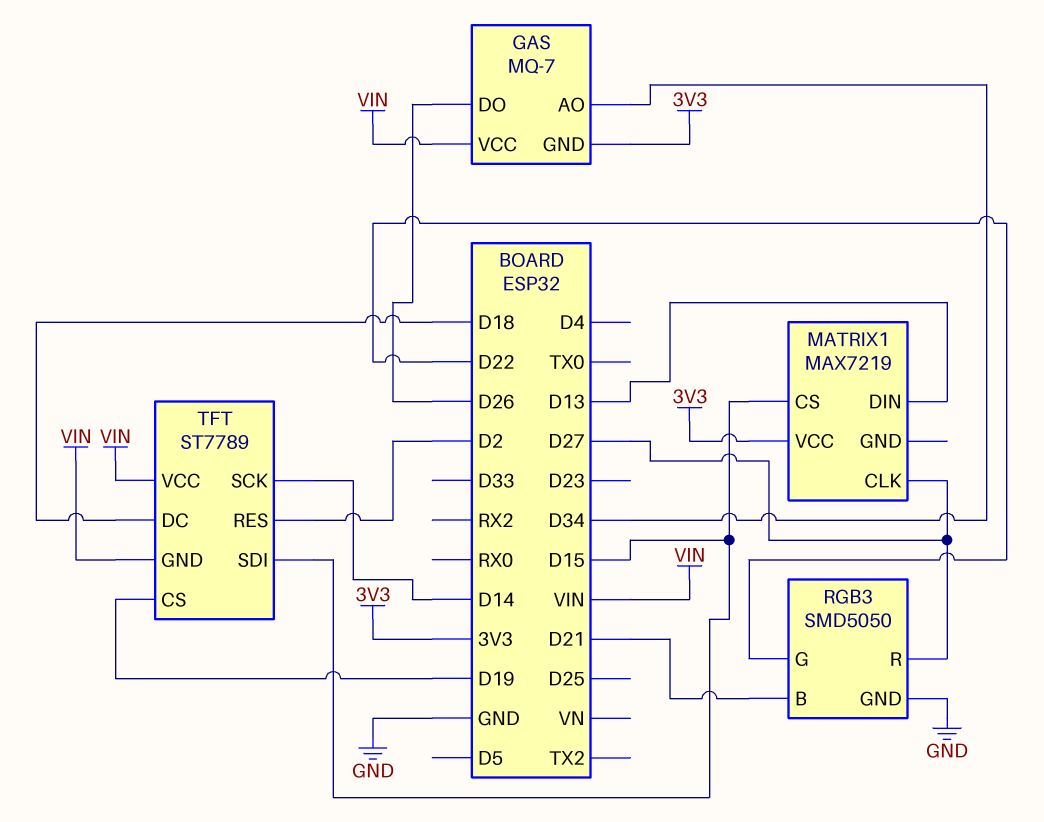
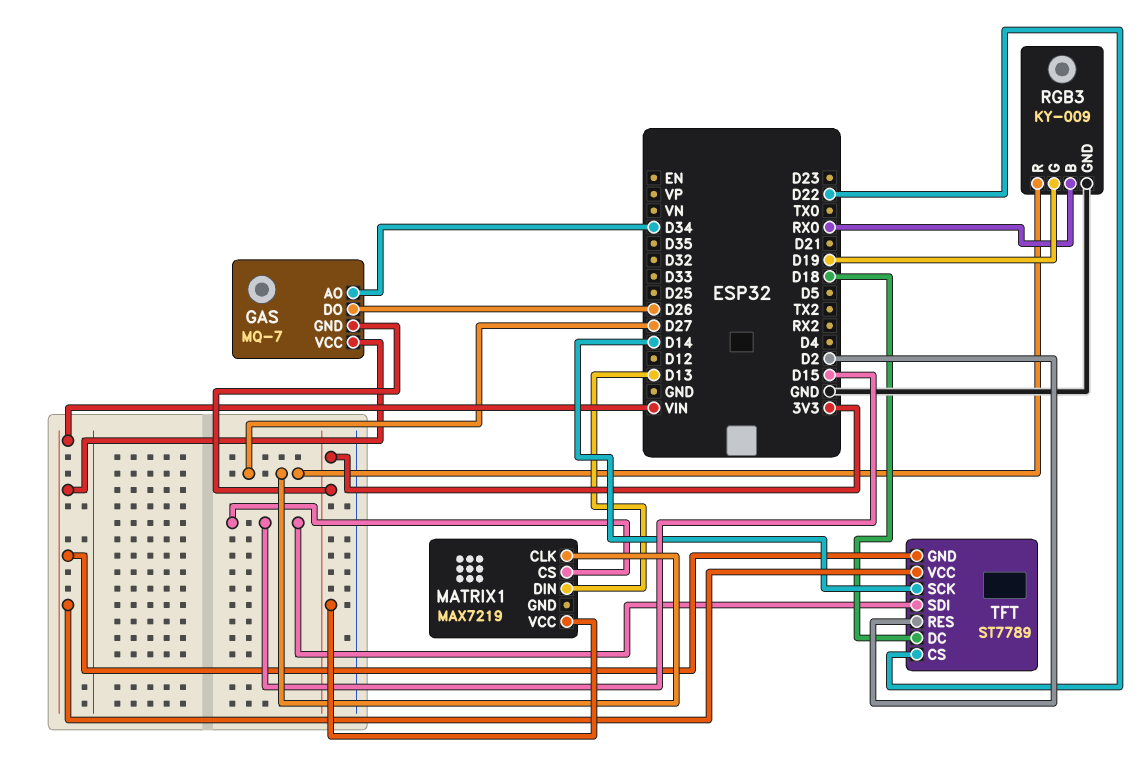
RGB3: SMD5050 -> KY-009
RGB3 pin B: D21 -> RX0
RGB3 pin G: D22 -> D19
TFT pin CS: D19 -> D22

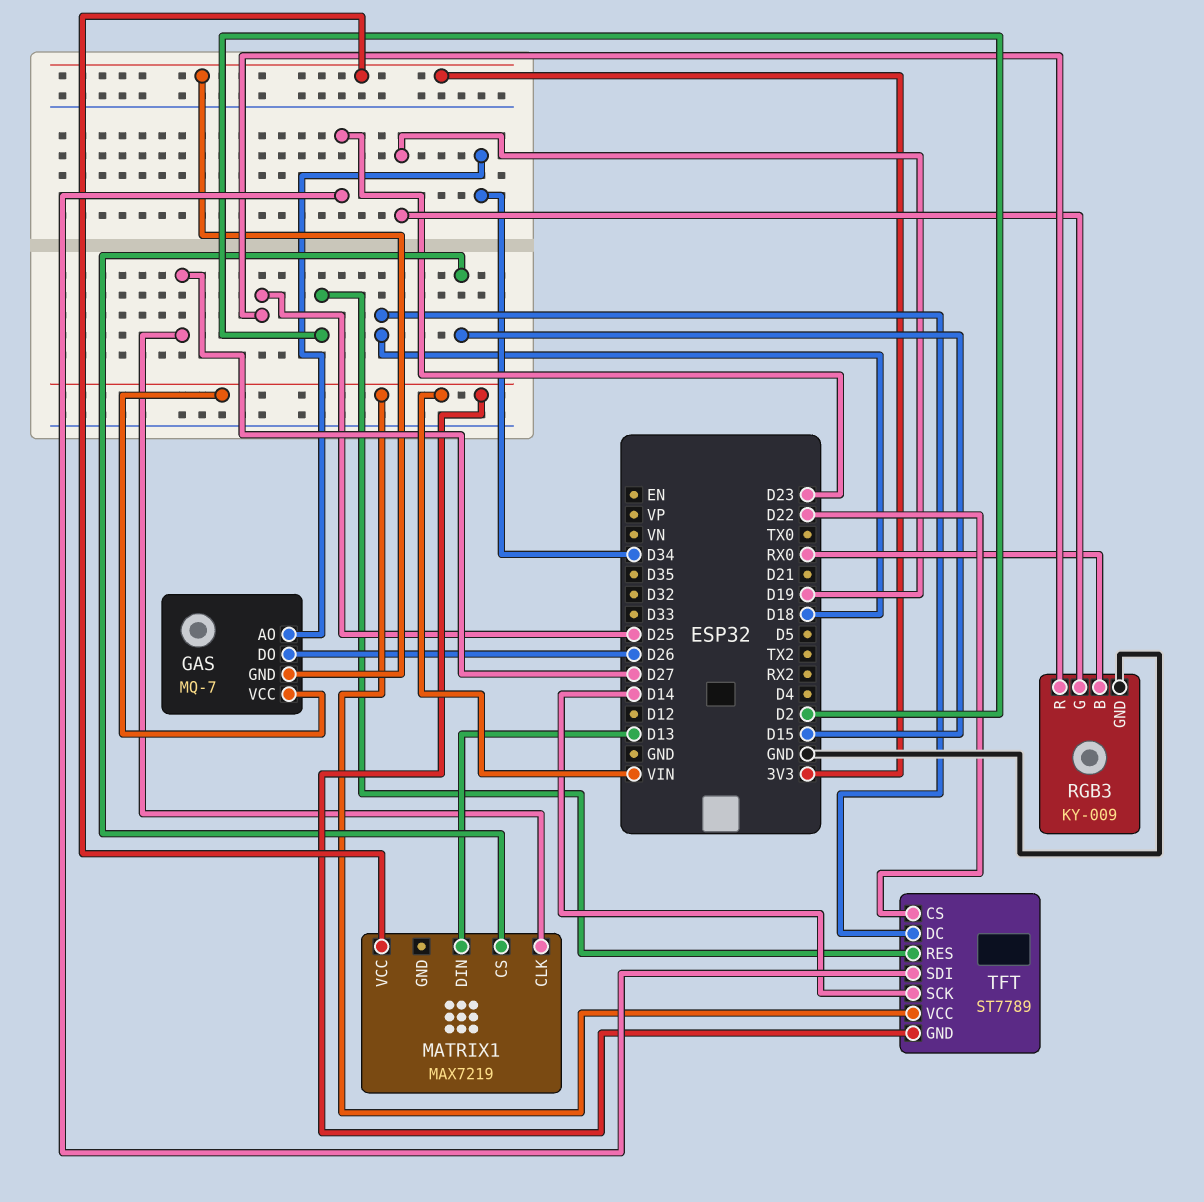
RGB3 pin R: D27 -> D25
TFT pin SDI: D15 -> D23

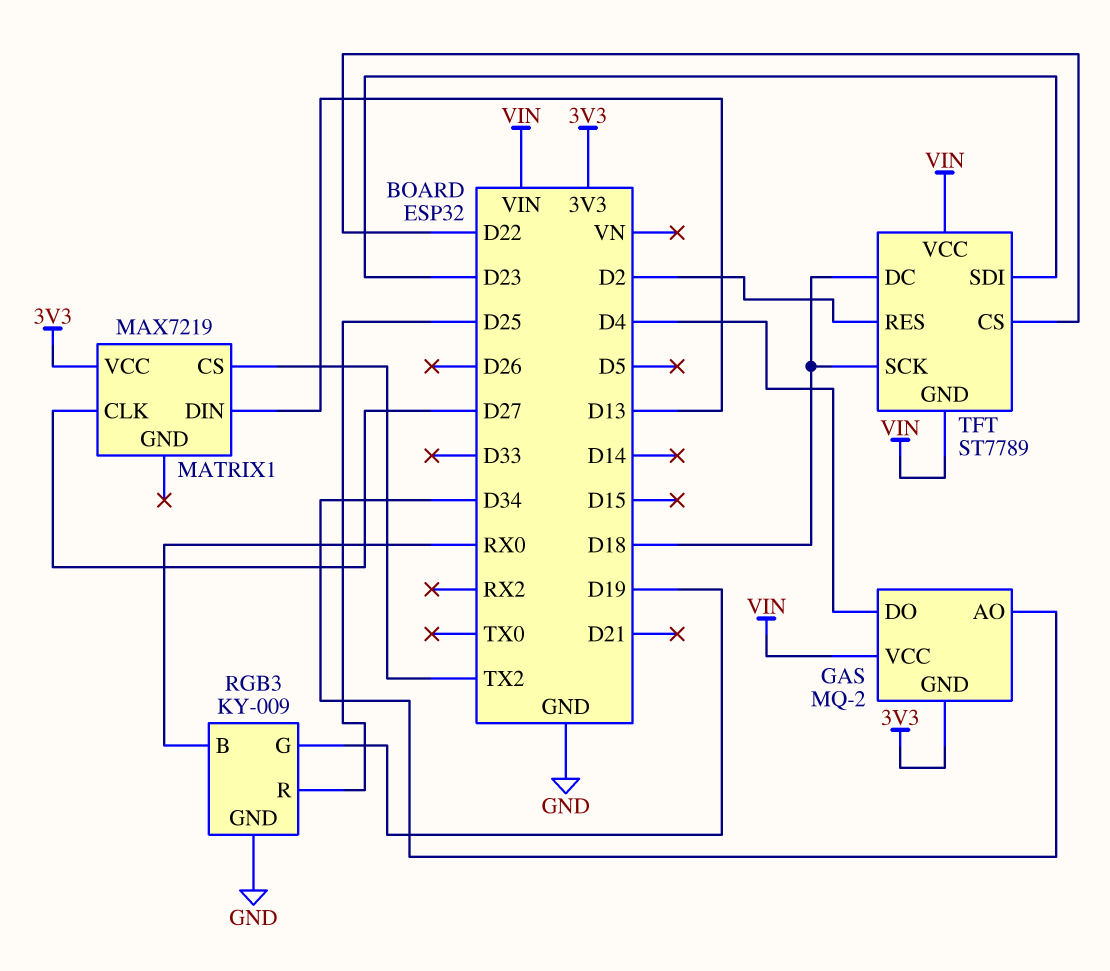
GAS: MQ-7 -> MQ-2
GAS pin DO: D26 -> D4
MATRIX1 pin CS: D15 -> TX2
TFT pin SCK: D14 -> D18

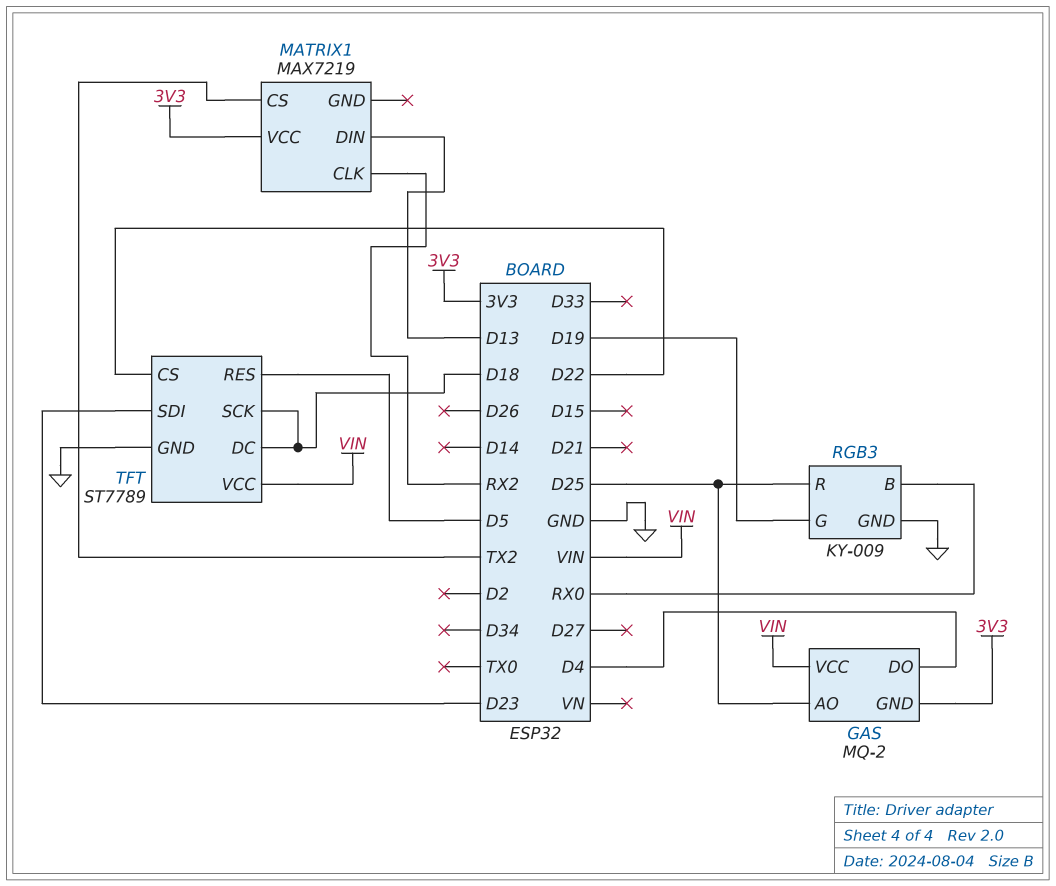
GAS pin AO: D34 -> D25
MATRIX1 pin CLK: D27 -> RX2
TFT pin GND: VIN -> GND
TFT pin RES: D2 -> D5

